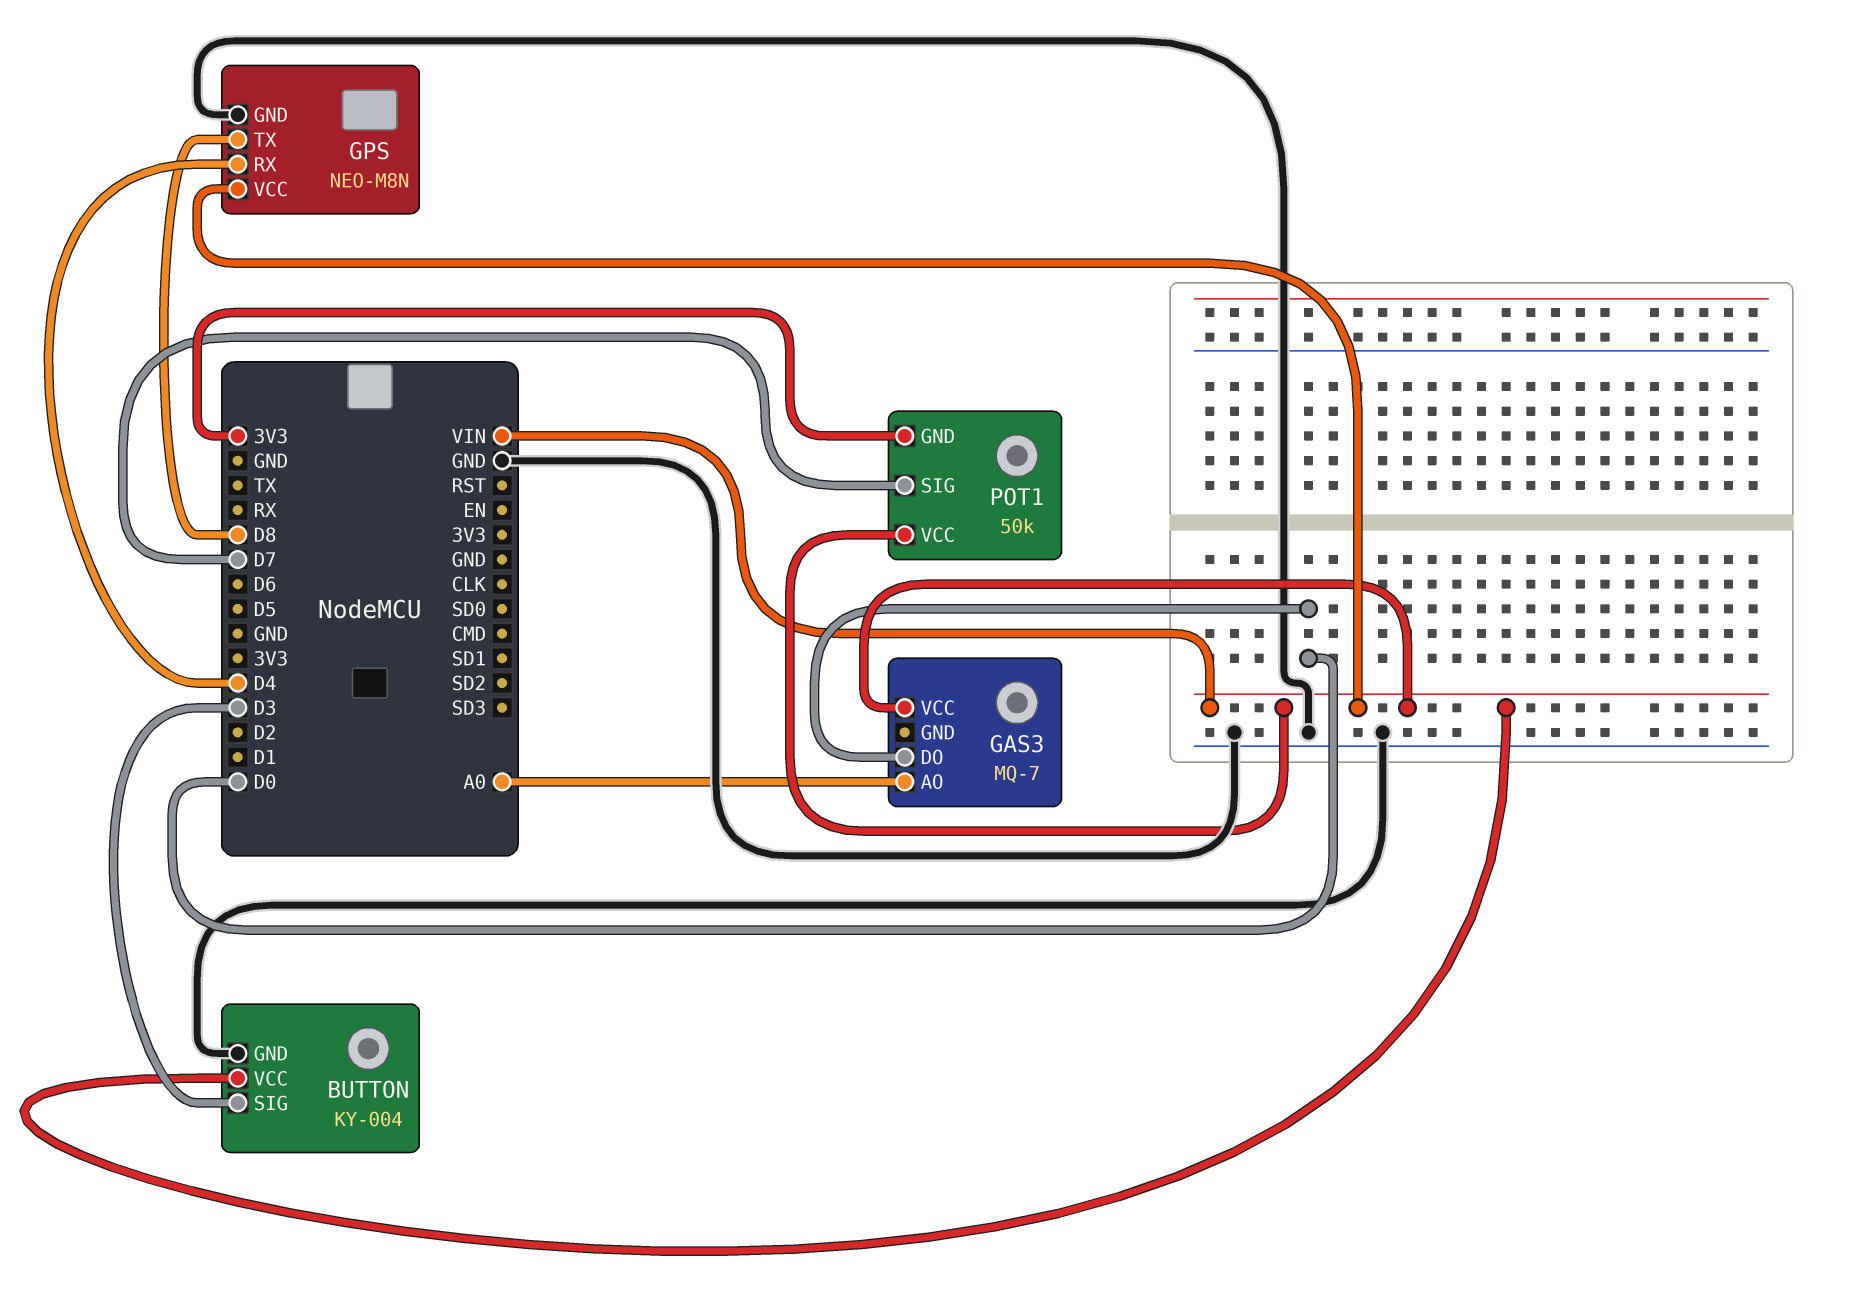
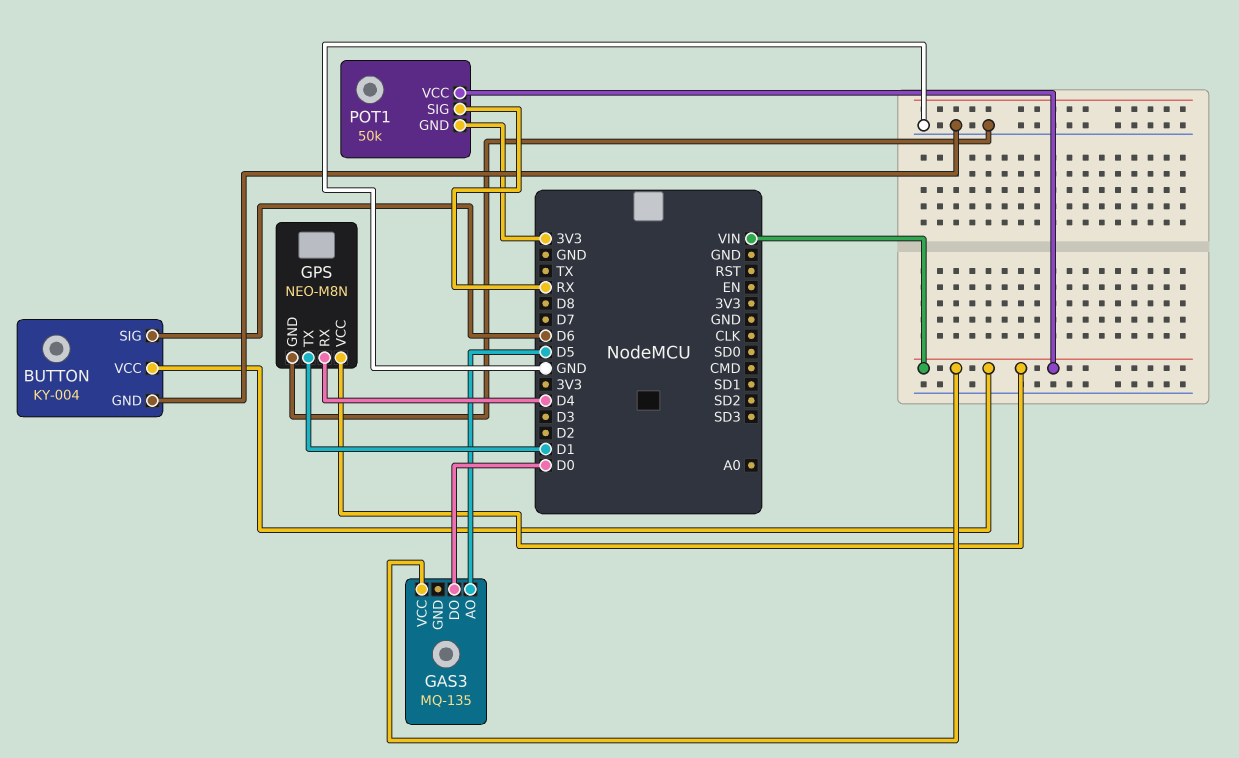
BUTTON pin SIG: D3 -> D6
GAS3: MQ-7 -> MQ-135
GAS3 pin AO: A0 -> D5
GPS pin TX: D8 -> D1
POT1 pin SIG: D7 -> RX

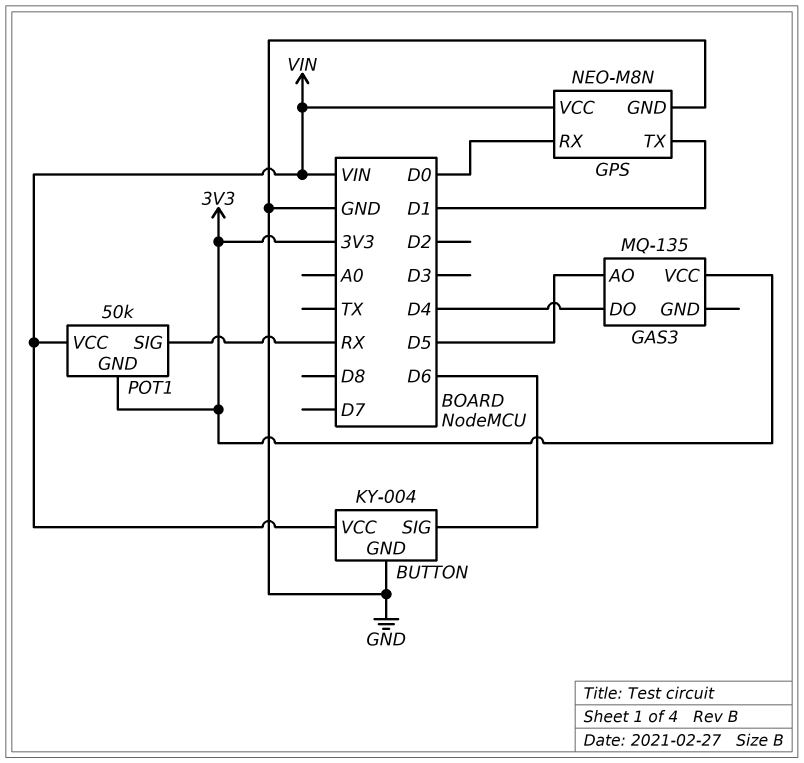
GAS3 pin DO: D0 -> D4
GAS3 pin VCC: VIN -> 3V3
GPS pin RX: D4 -> D0

